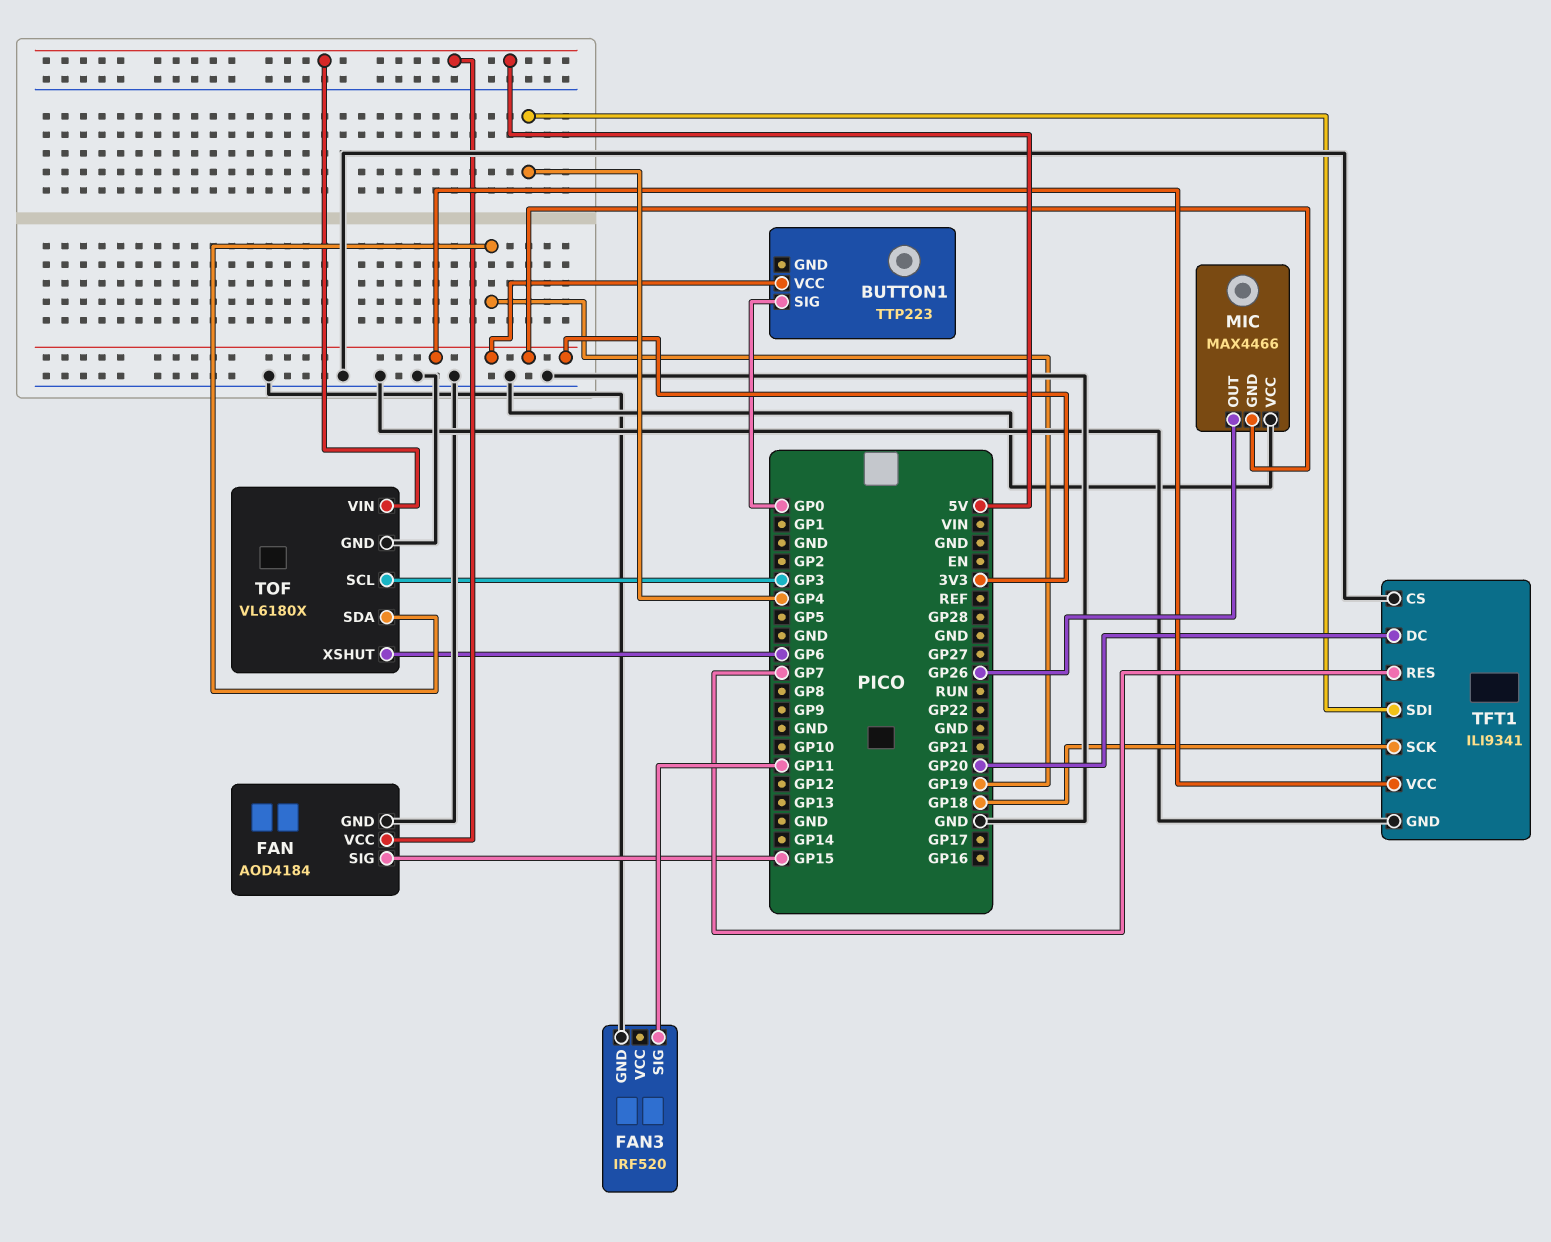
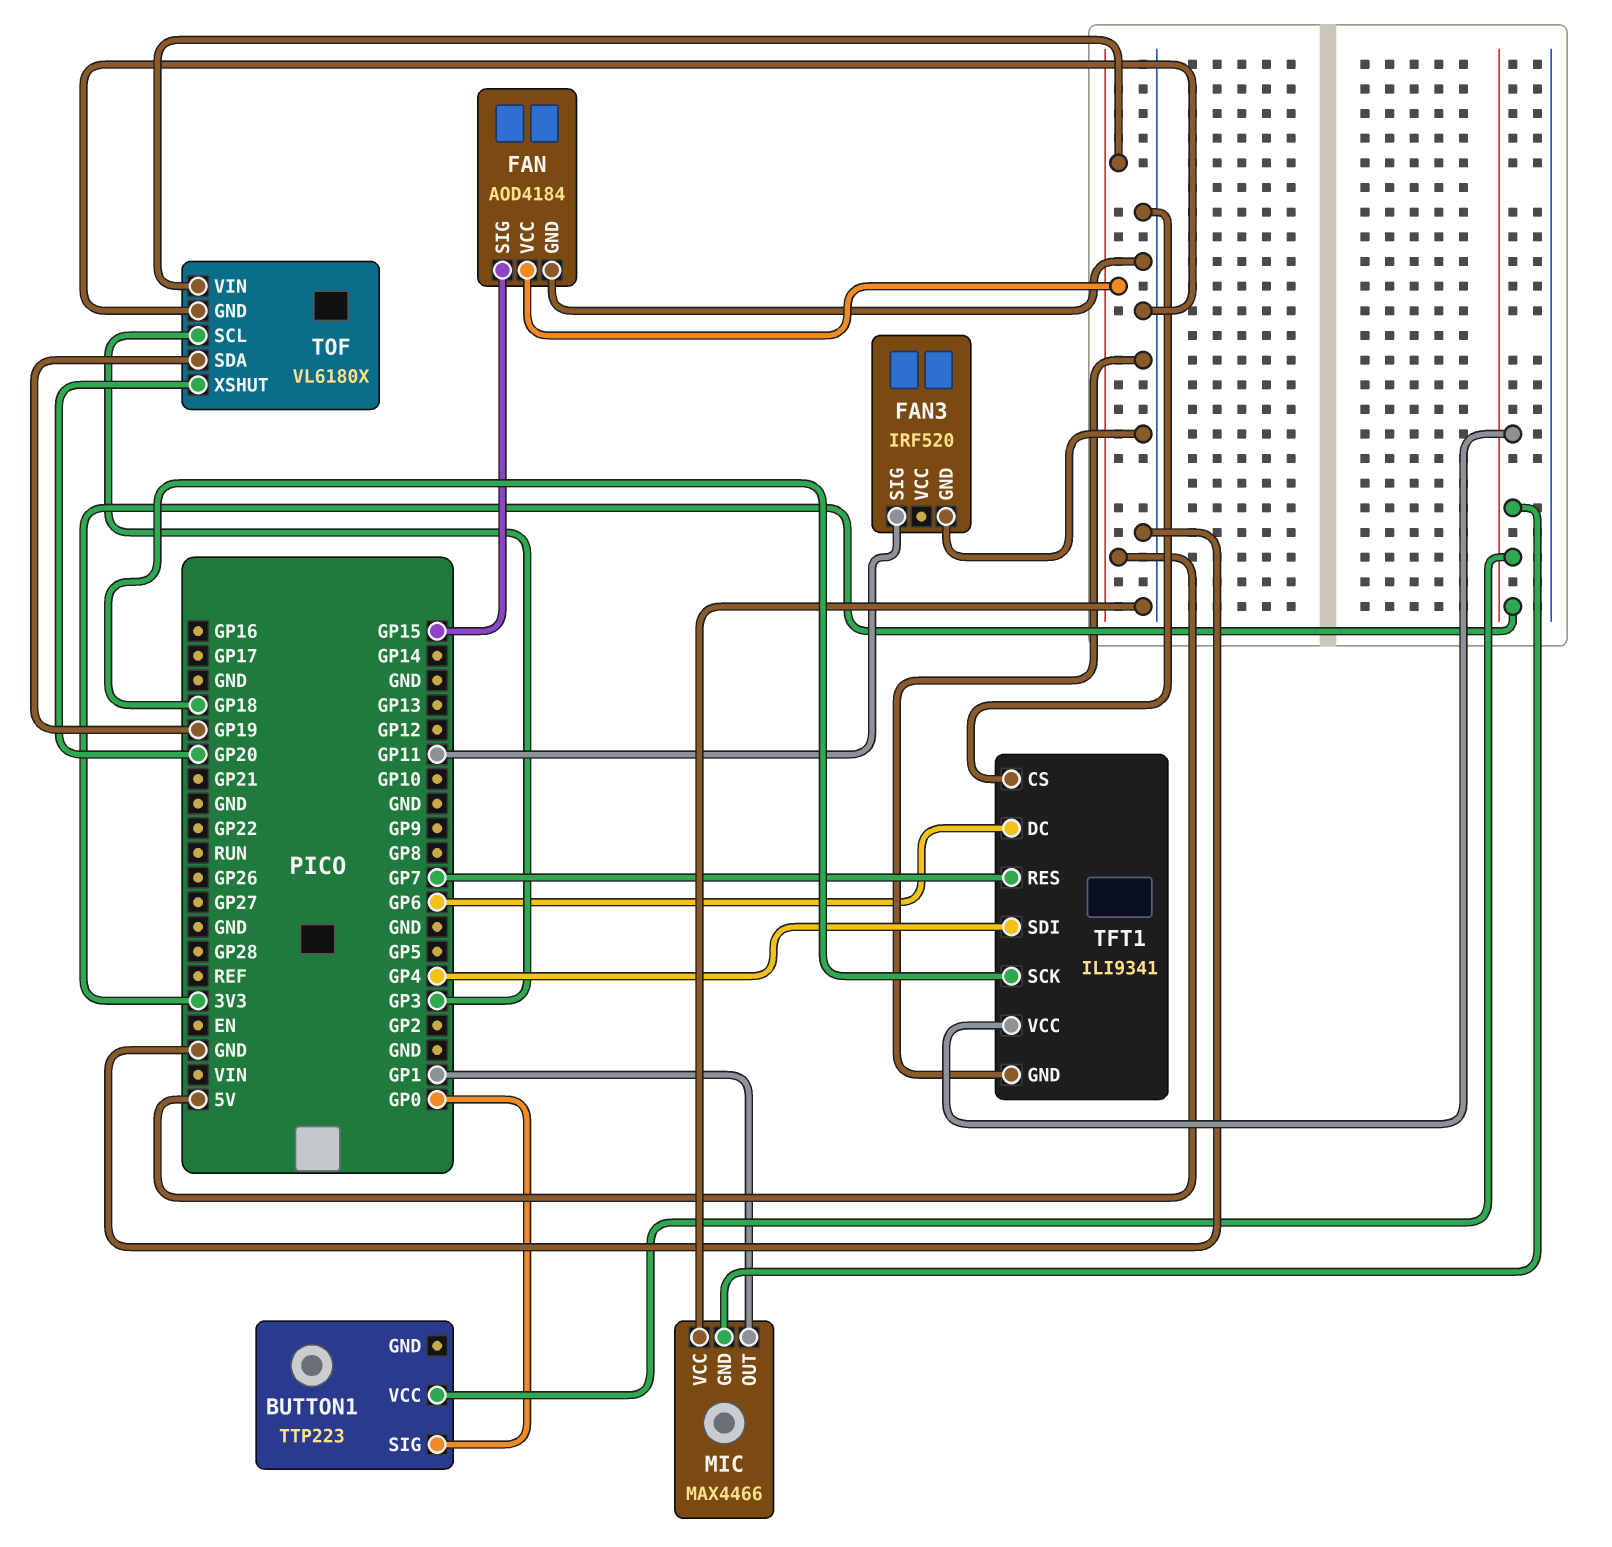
MIC pin OUT: GP26 -> GP1
TFT1 pin DC: GP20 -> GP6
TOF pin XSHUT: GP6 -> GP20

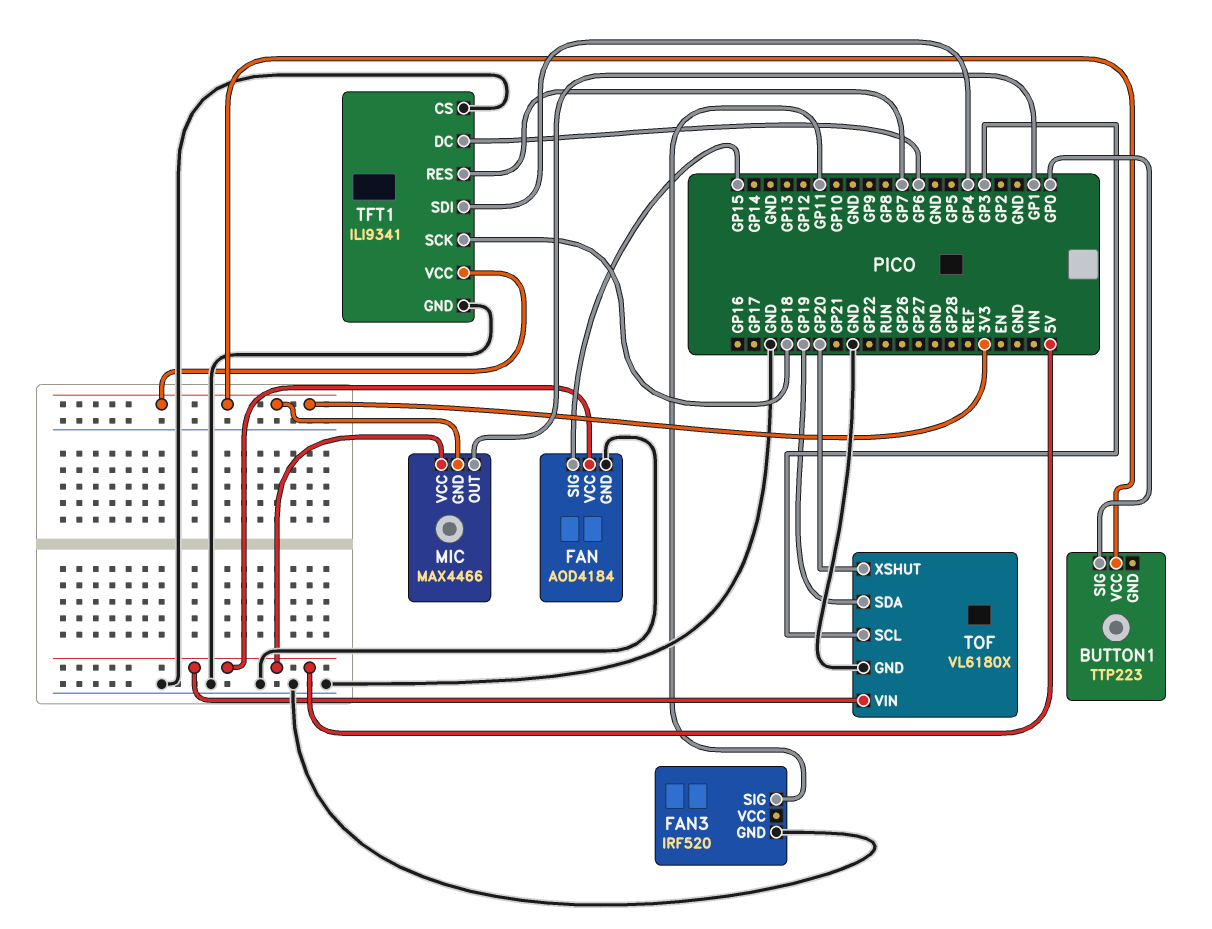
MIC pin VCC: GND -> 5V

